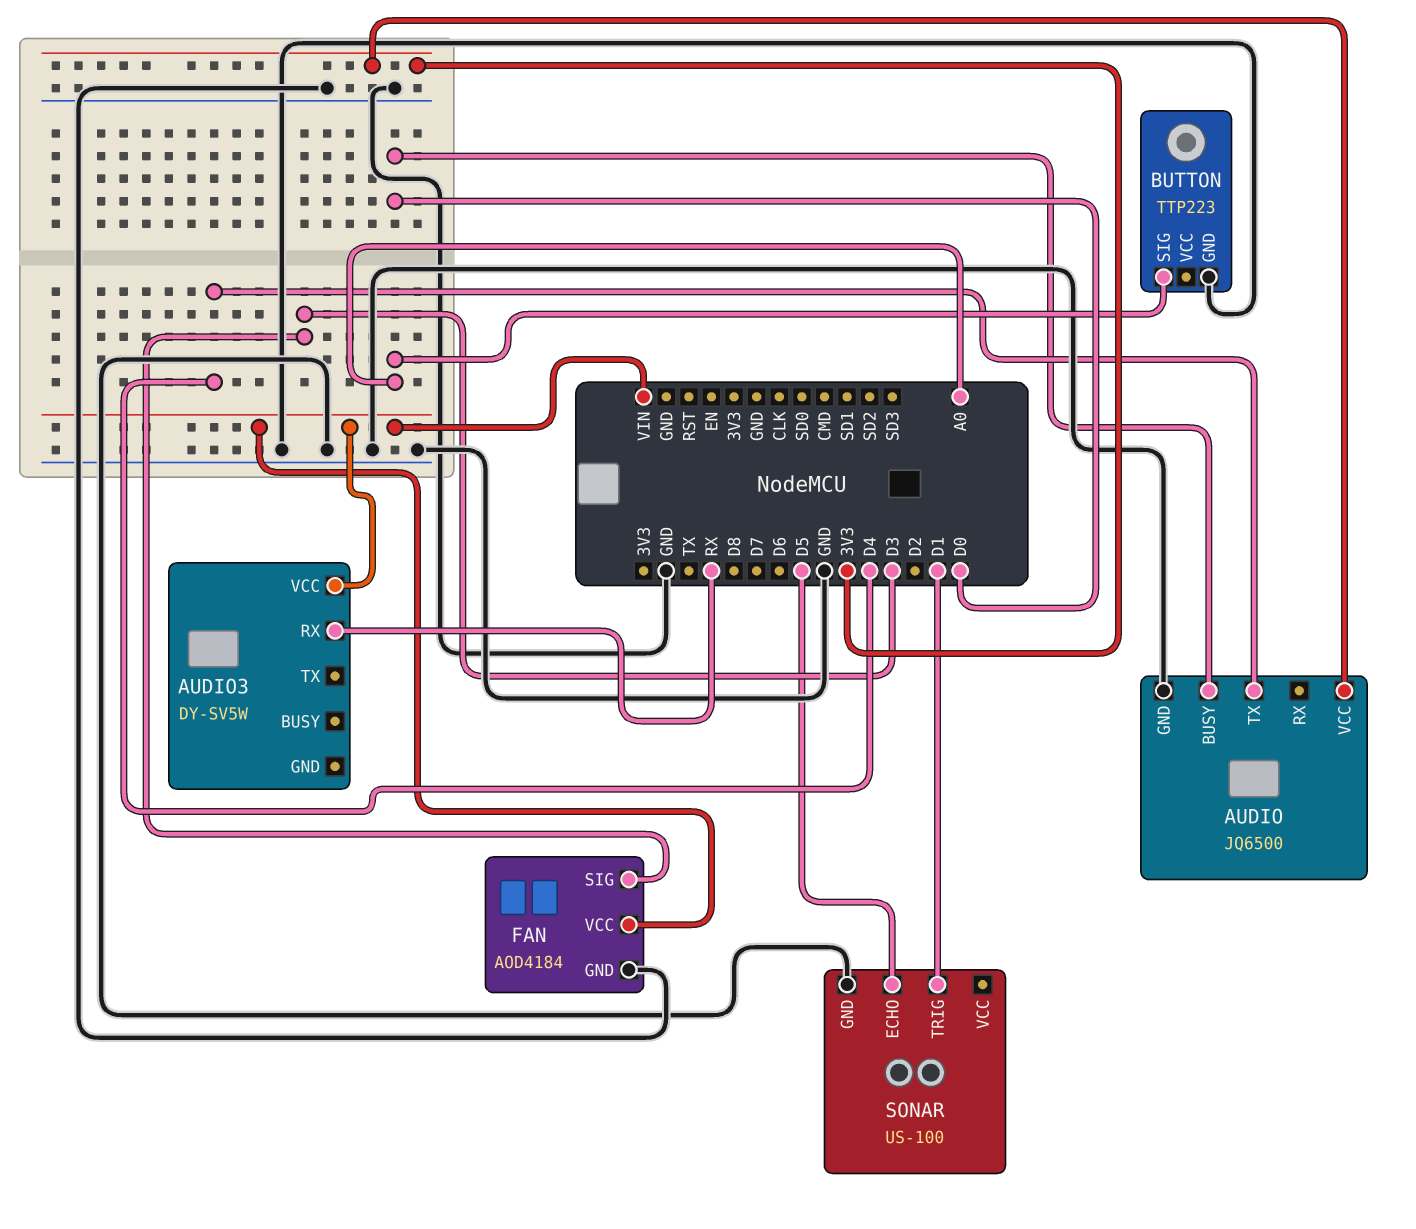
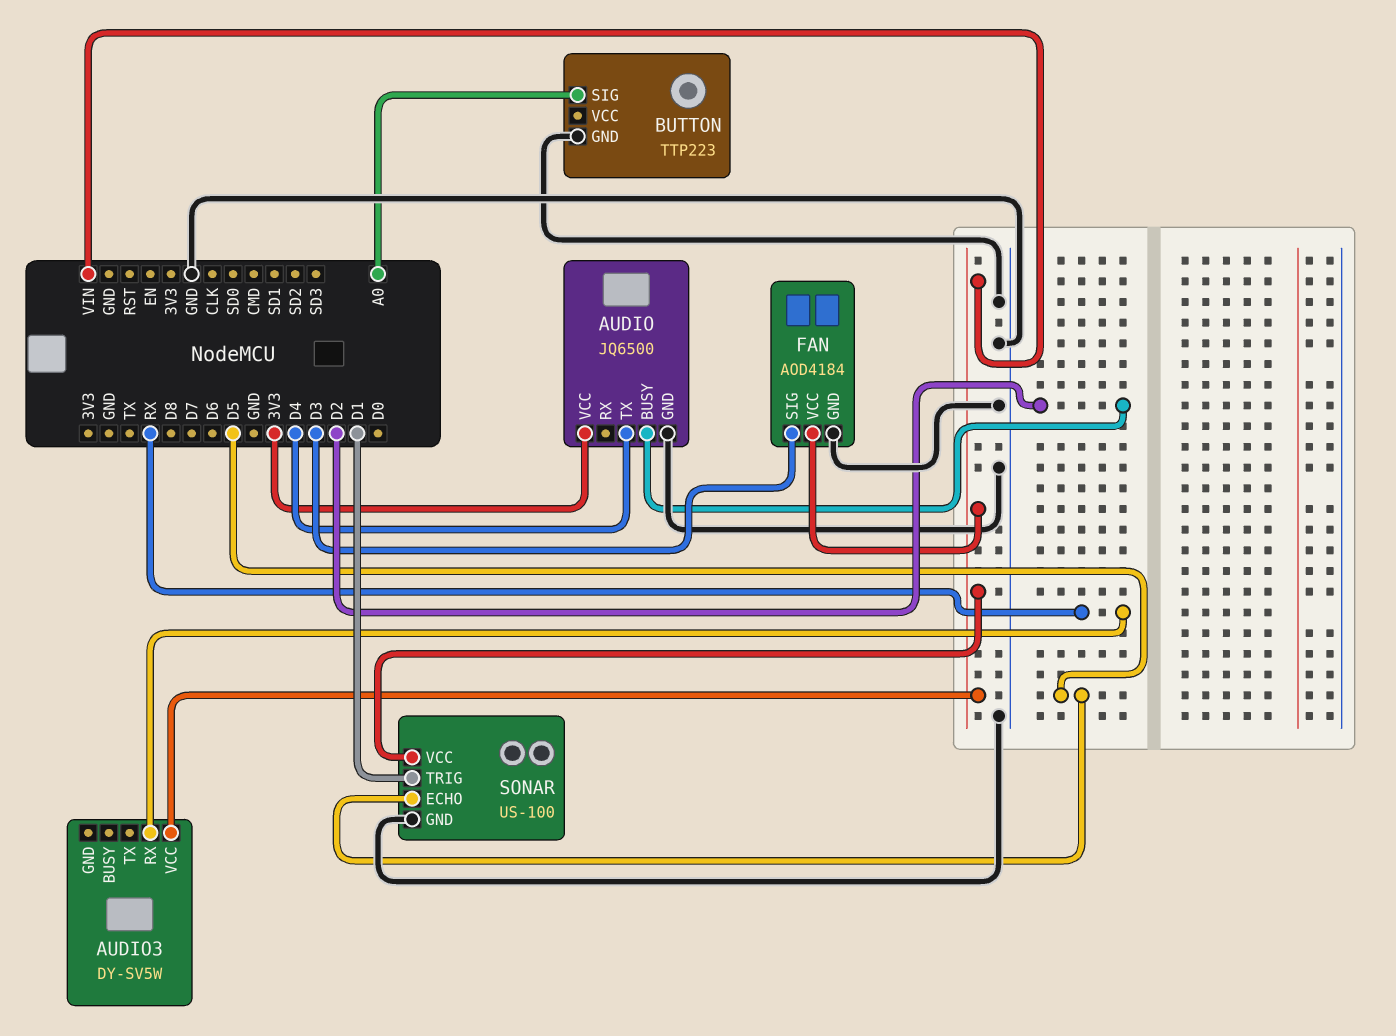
AUDIO pin BUSY: D0 -> D2
SONAR pin VCC: none -> VIN

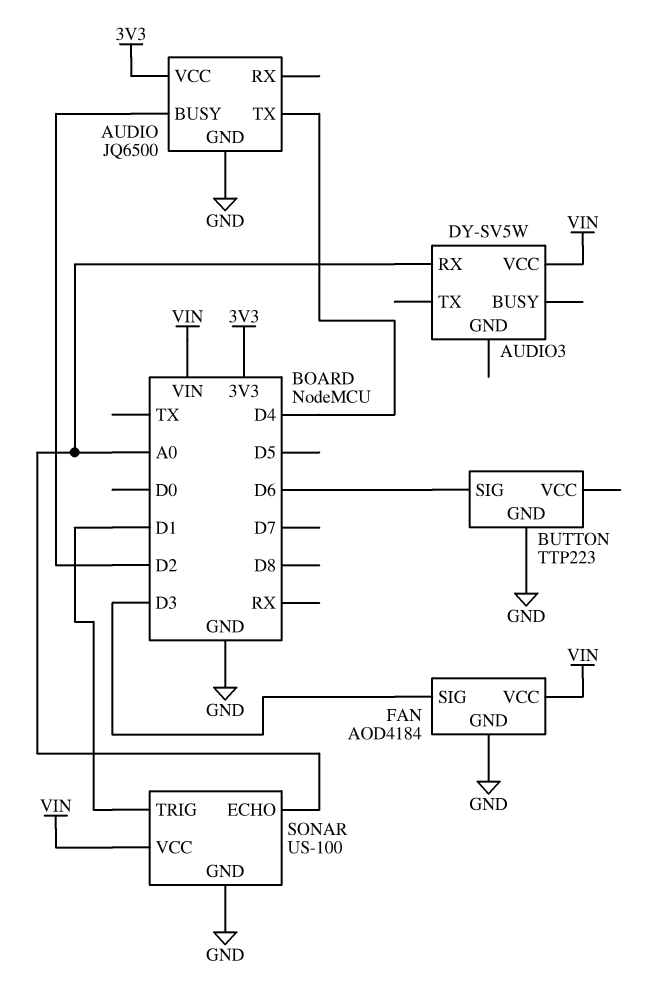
AUDIO3 pin RX: RX -> A0
BUTTON pin SIG: A0 -> D6
SONAR pin ECHO: D5 -> A0

